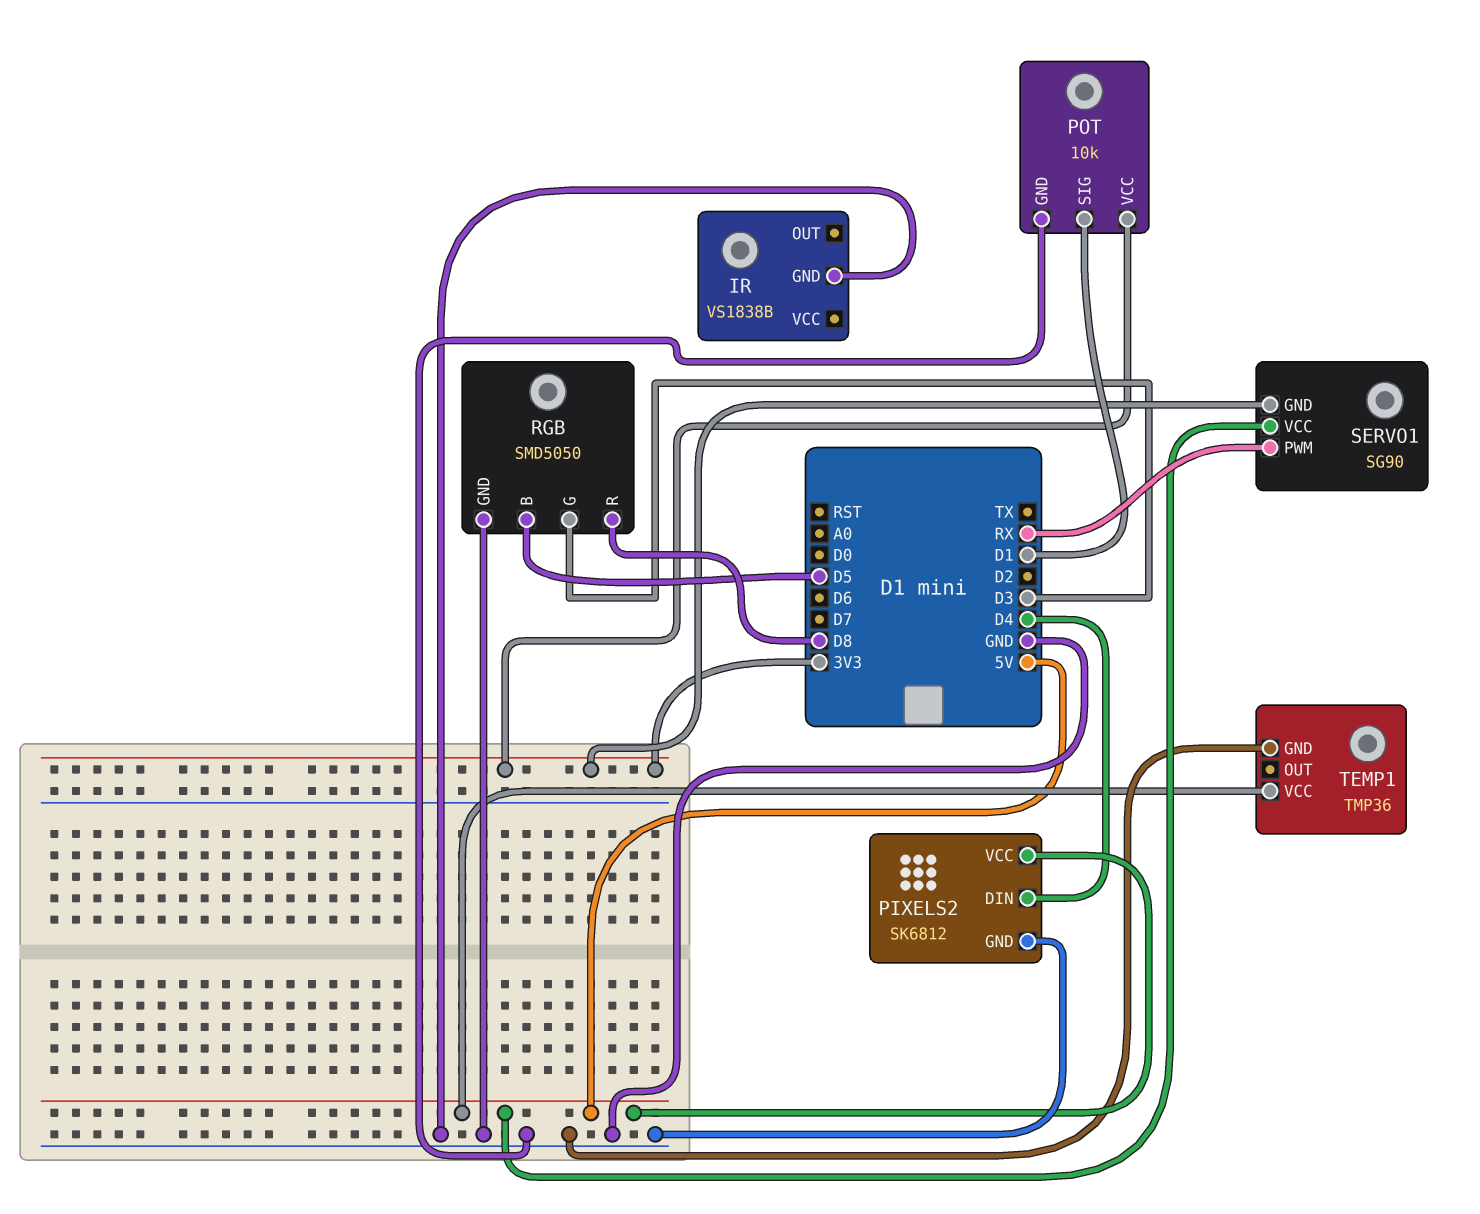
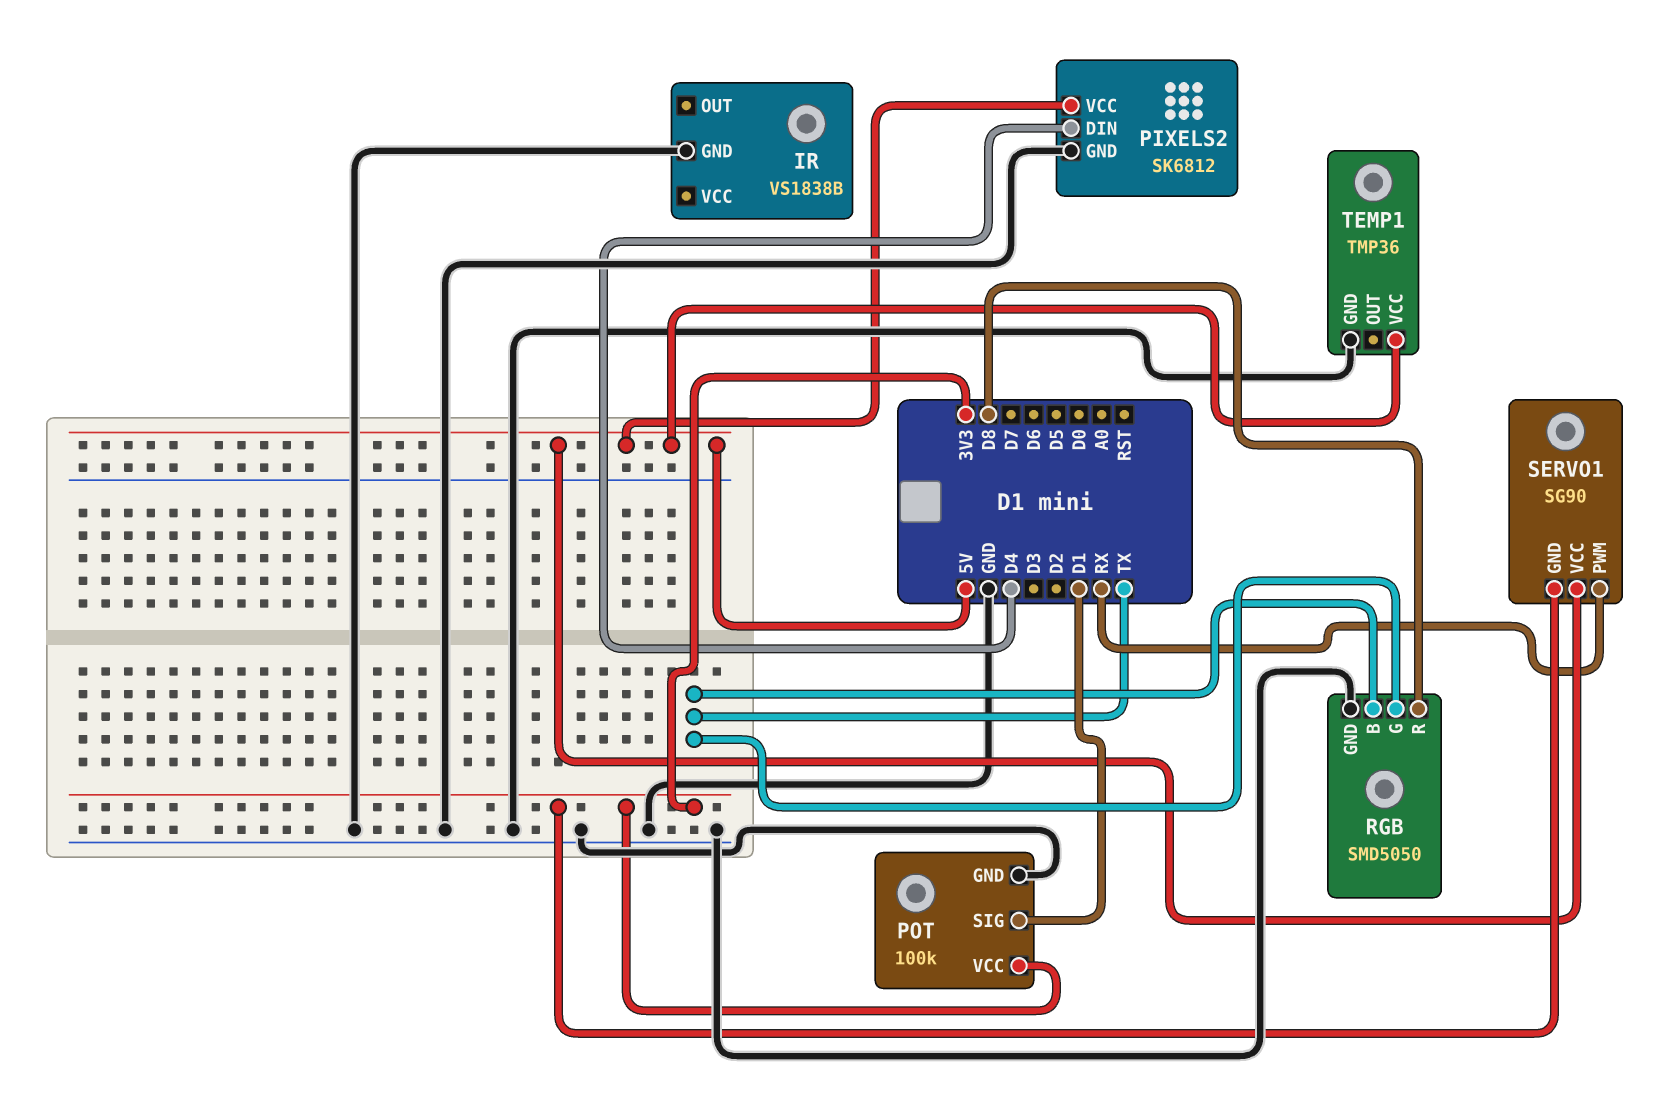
POT: 10k -> 100k
RGB pin B: D5 -> TX
RGB pin G: D3 -> TX

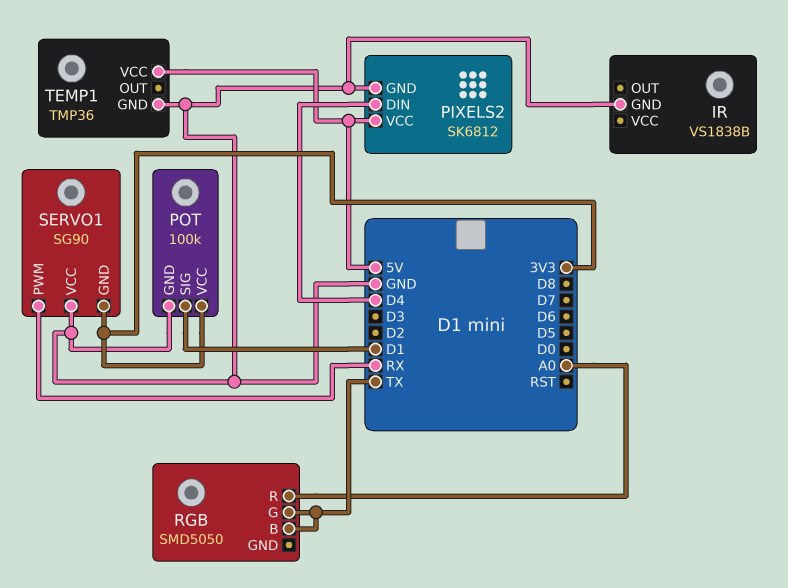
RGB pin GND: GND -> none
RGB pin R: D8 -> A0
SERVO1 pin VCC: 5V -> GND

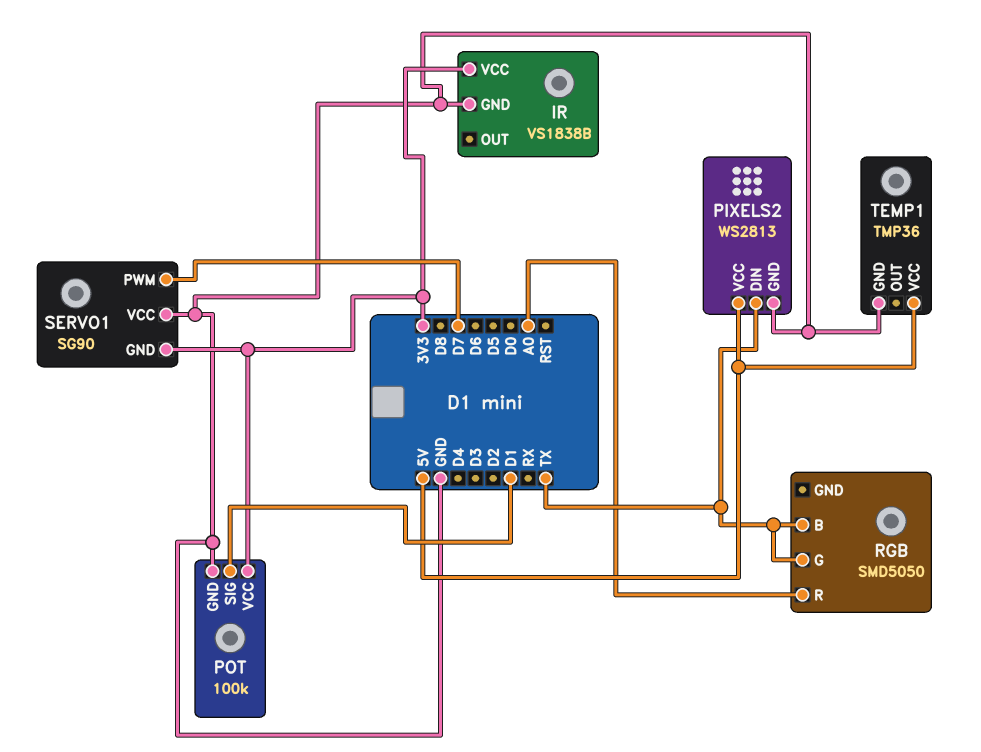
IR pin VCC: none -> 3V3
PIXELS2: SK6812 -> WS2813
PIXELS2 pin DIN: D4 -> TX
SERVO1 pin PWM: RX -> D7

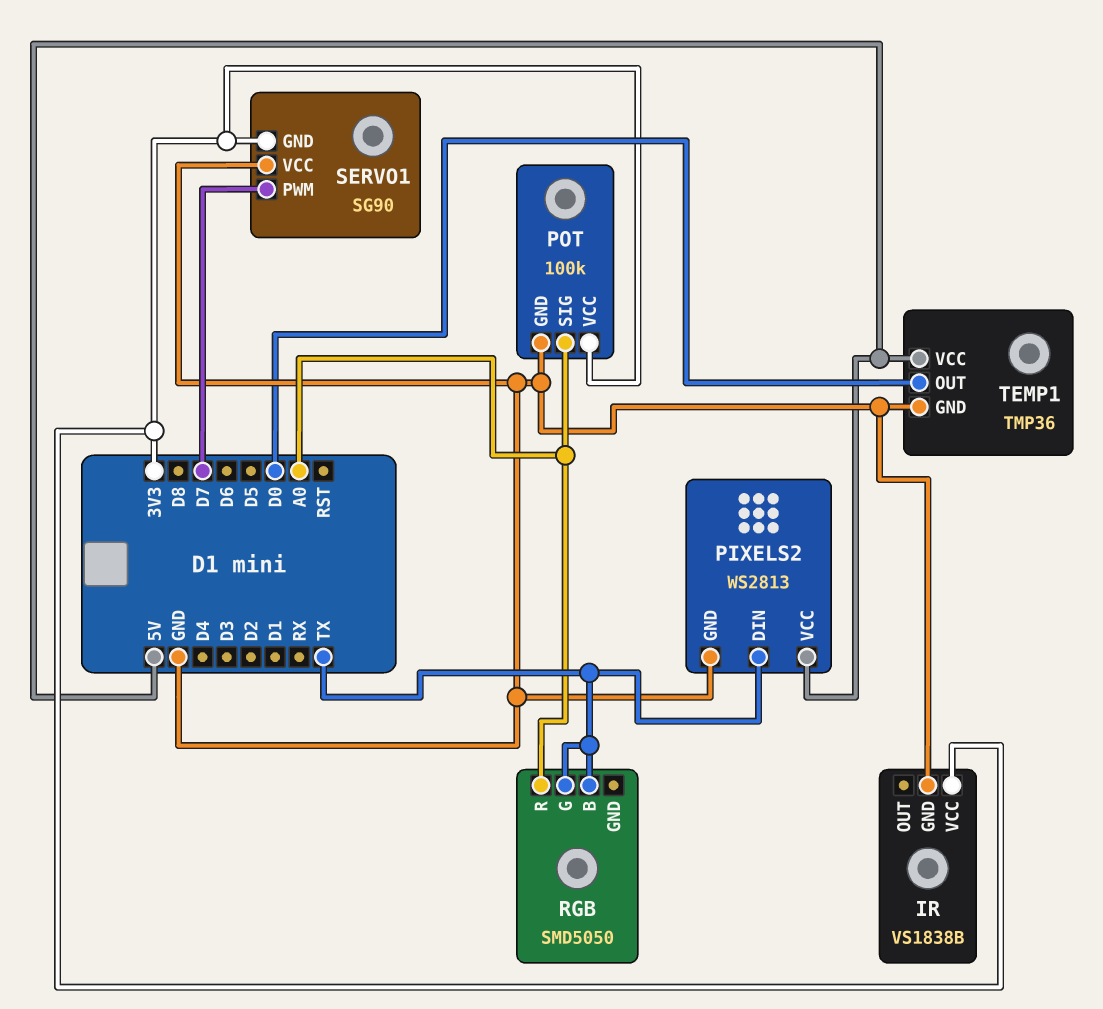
POT pin SIG: D1 -> A0
TEMP1 pin OUT: none -> D0

